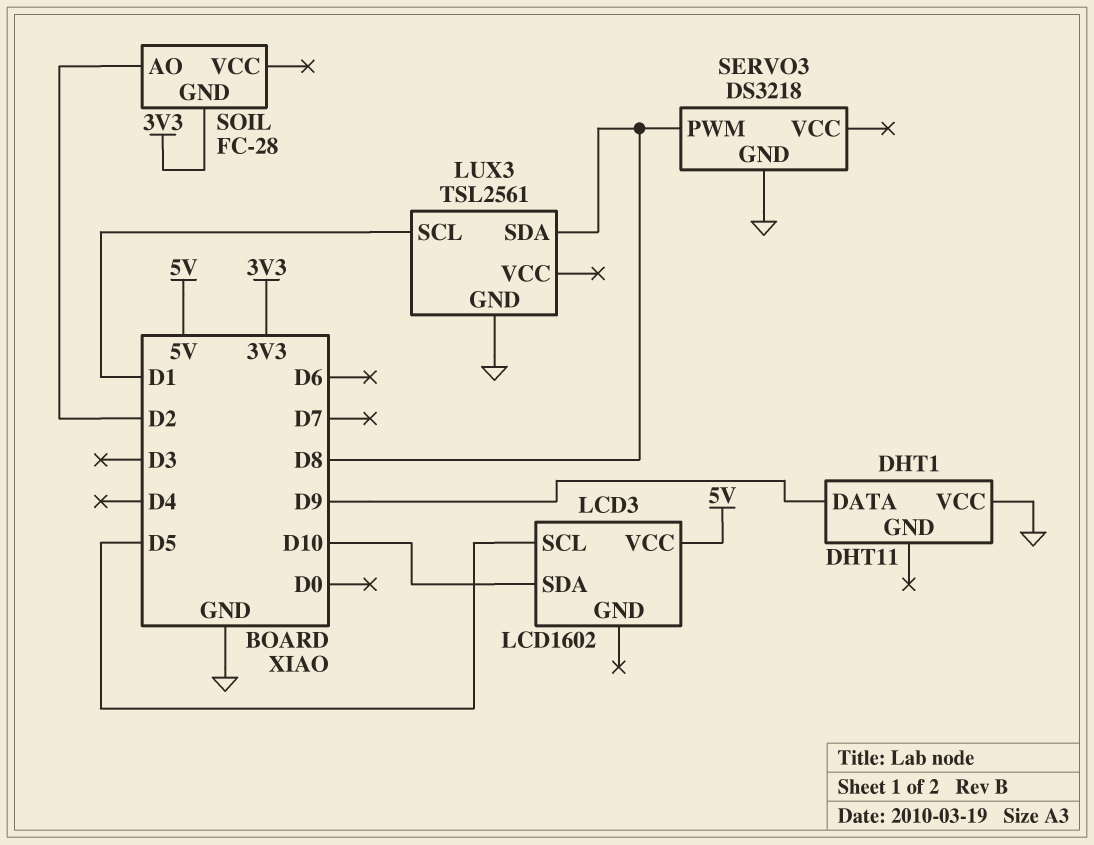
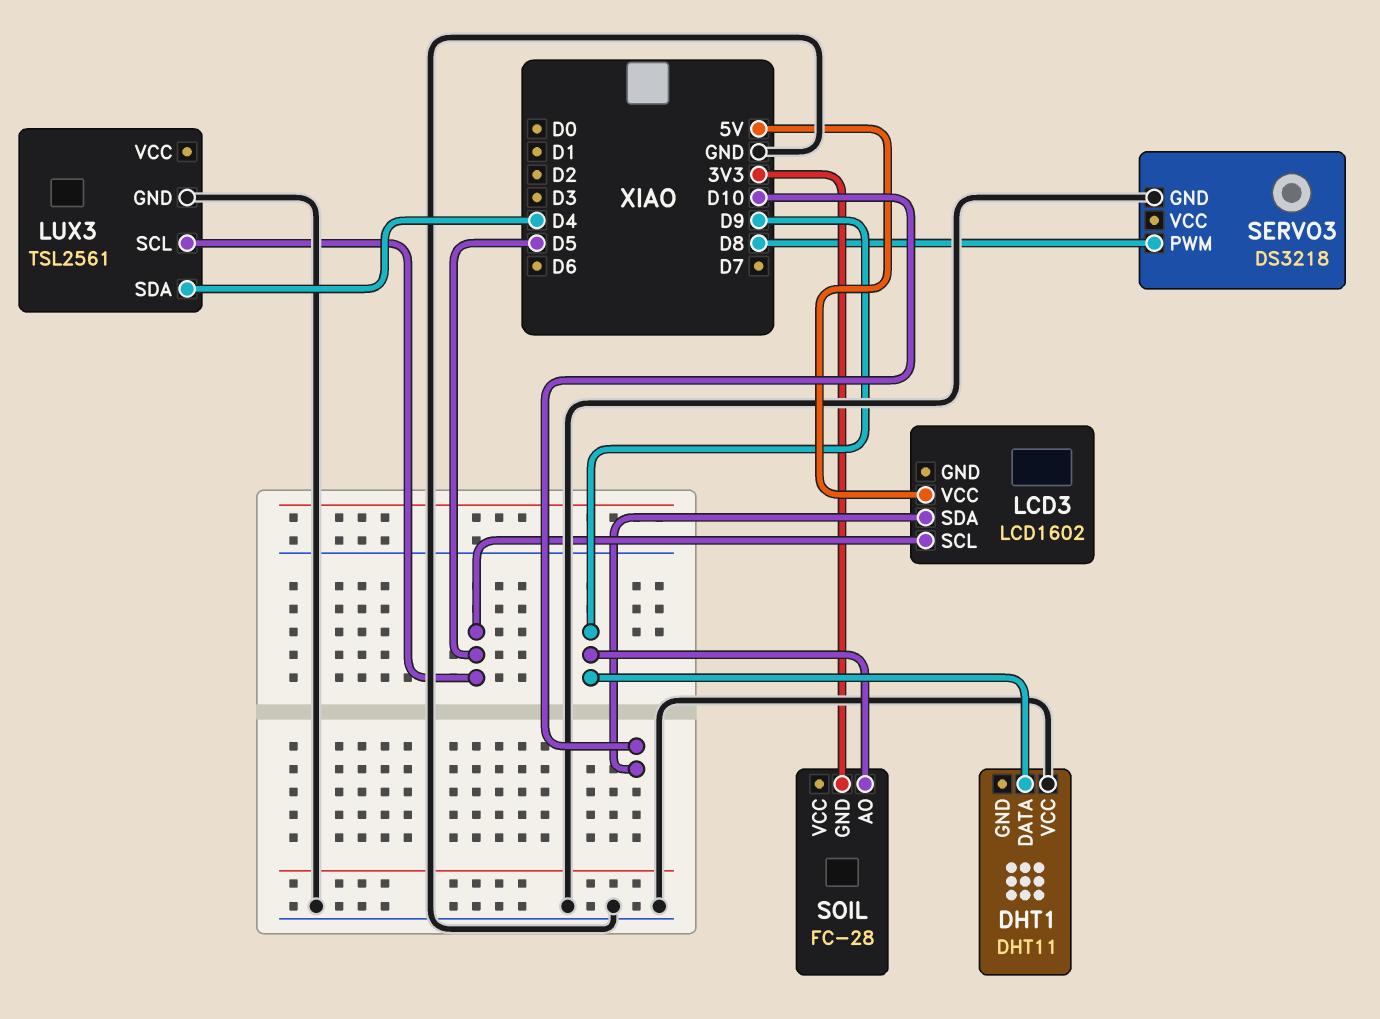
LUX3 pin SCL: D1 -> D5
LUX3 pin SDA: D8 -> D4
SOIL pin AO: D2 -> D9

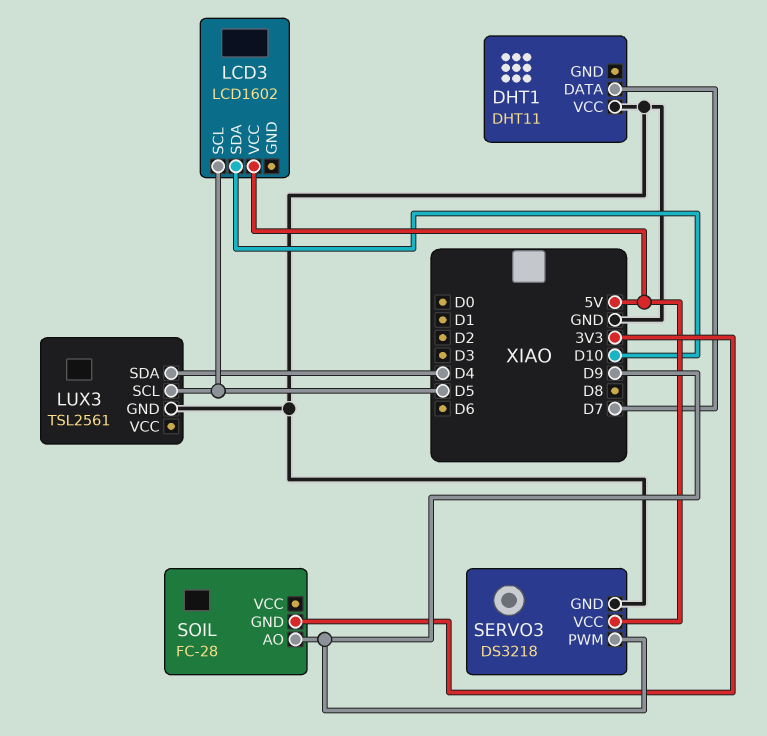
DHT1 pin DATA: D9 -> D7
SERVO3 pin PWM: D8 -> D9
SERVO3 pin VCC: none -> 5V

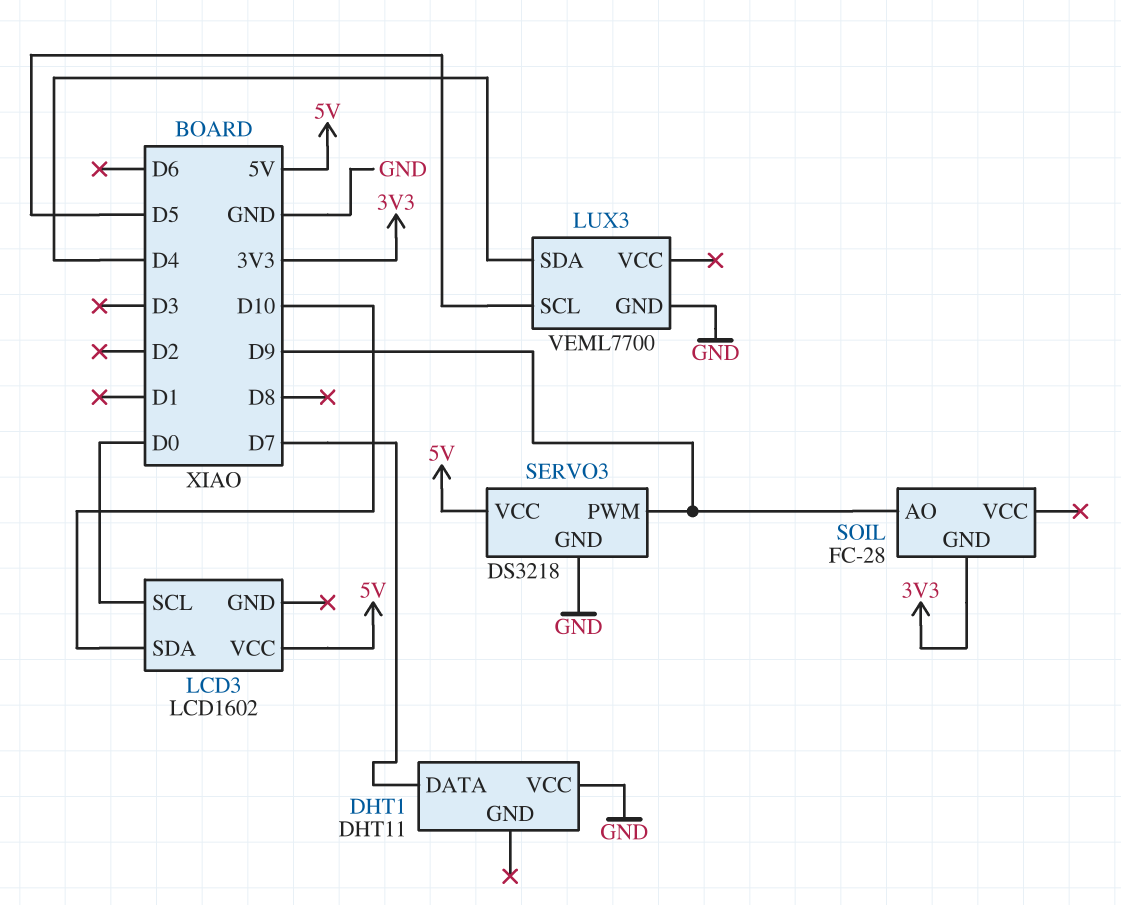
LCD3 pin SCL: D5 -> D0
LUX3: TSL2561 -> VEML7700

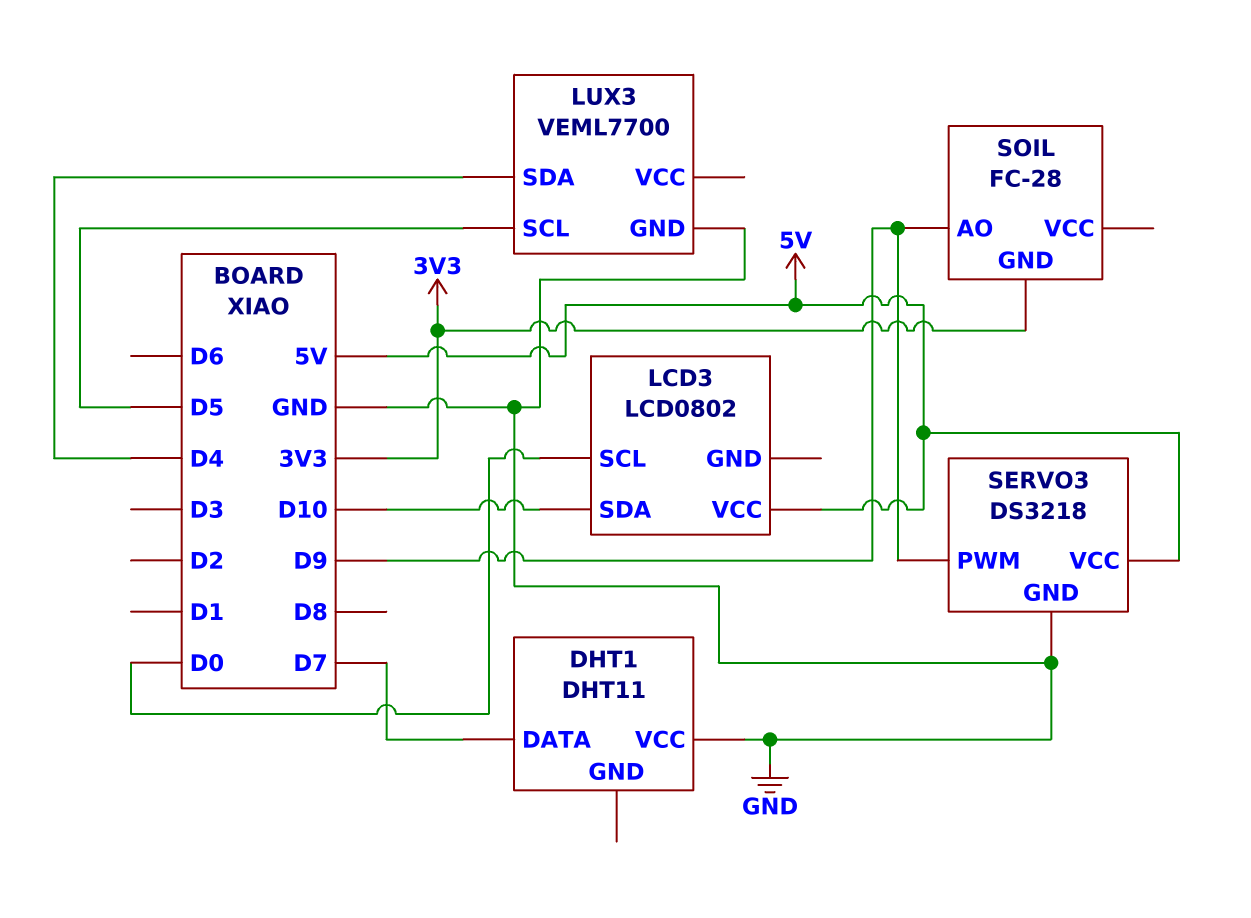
LCD3: LCD1602 -> LCD0802

